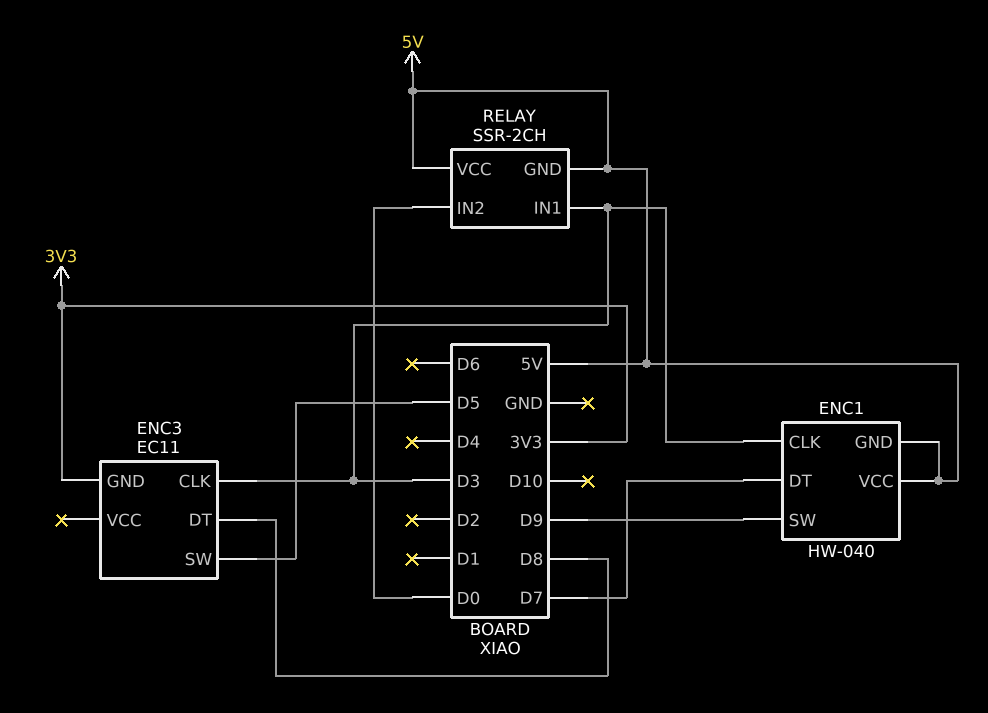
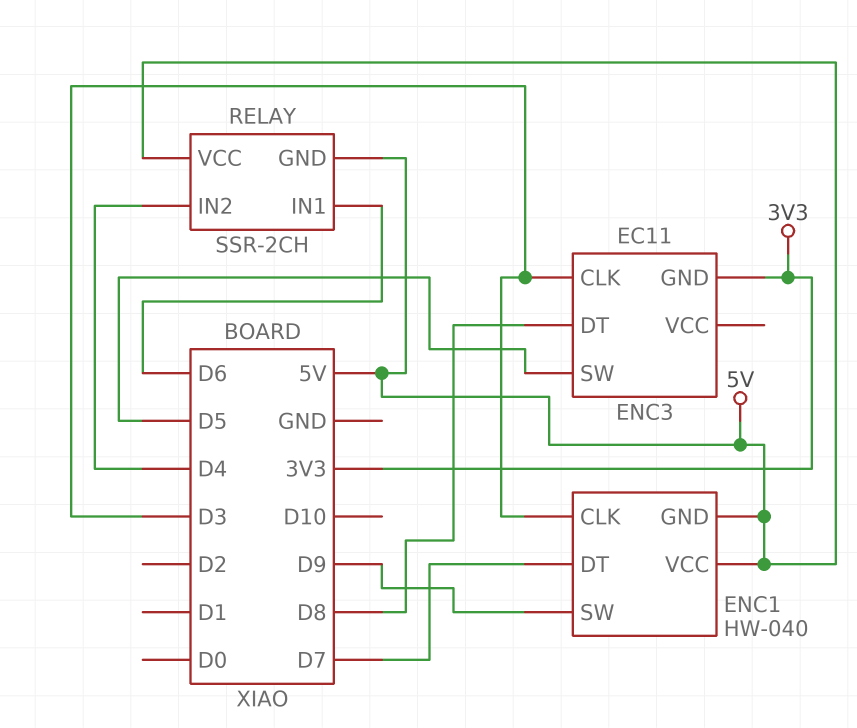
RELAY pin IN1: D3 -> D6
RELAY pin IN2: D0 -> D4

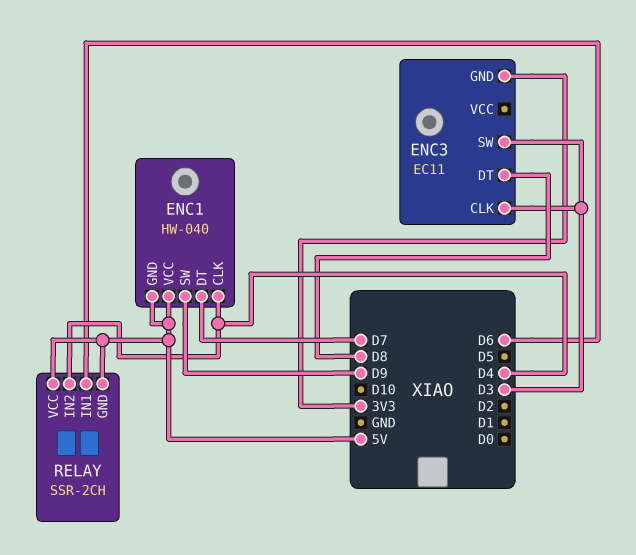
ENC1 pin CLK: D3 -> D4
ENC3 pin SW: D5 -> D3

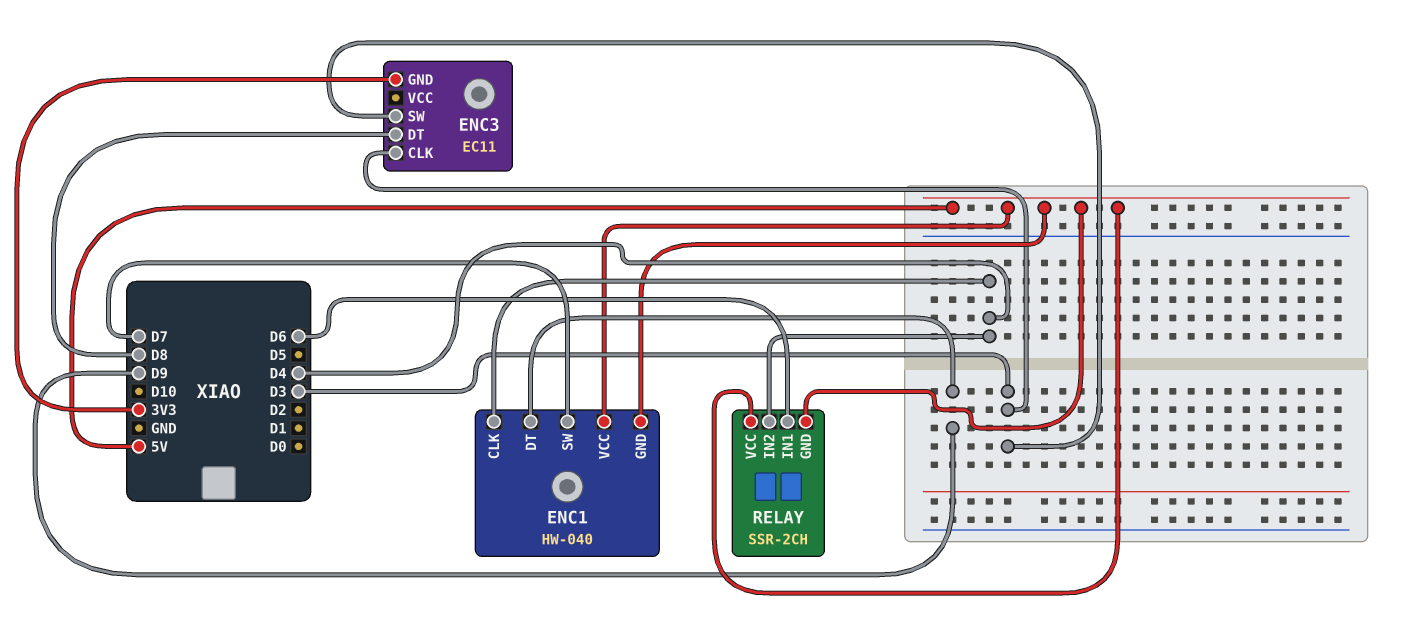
ENC1 pin DT: D7 -> D9
ENC1 pin SW: D9 -> D7

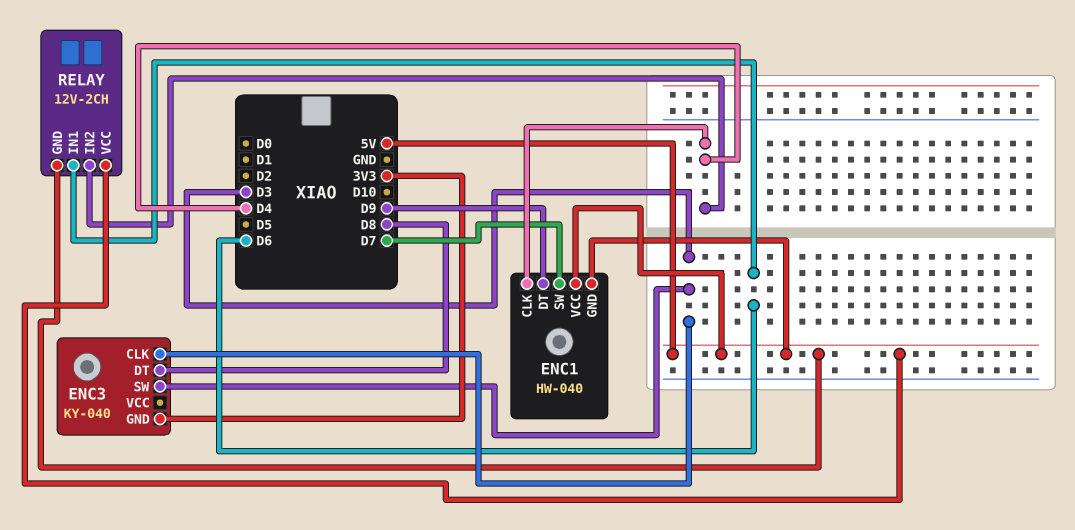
ENC3: EC11 -> KY-040
RELAY: SSR-2CH -> 12V-2CH

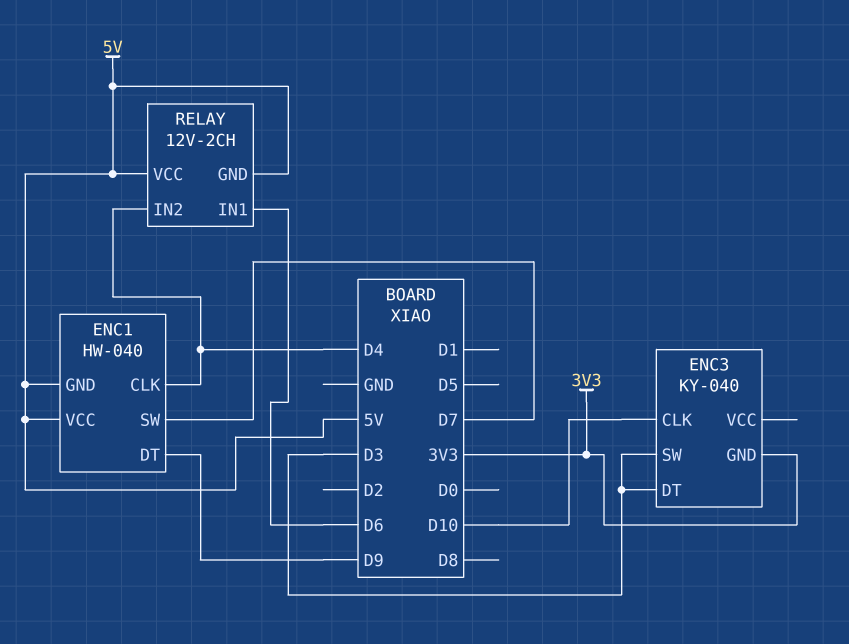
ENC3 pin CLK: D3 -> D10
ENC3 pin DT: D8 -> D3

